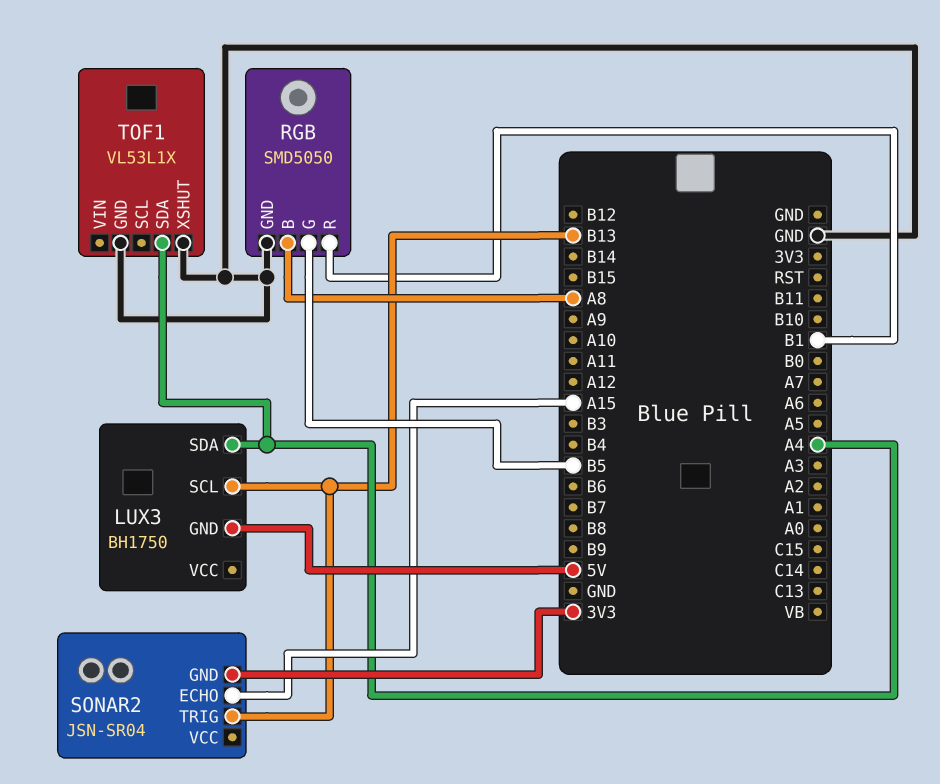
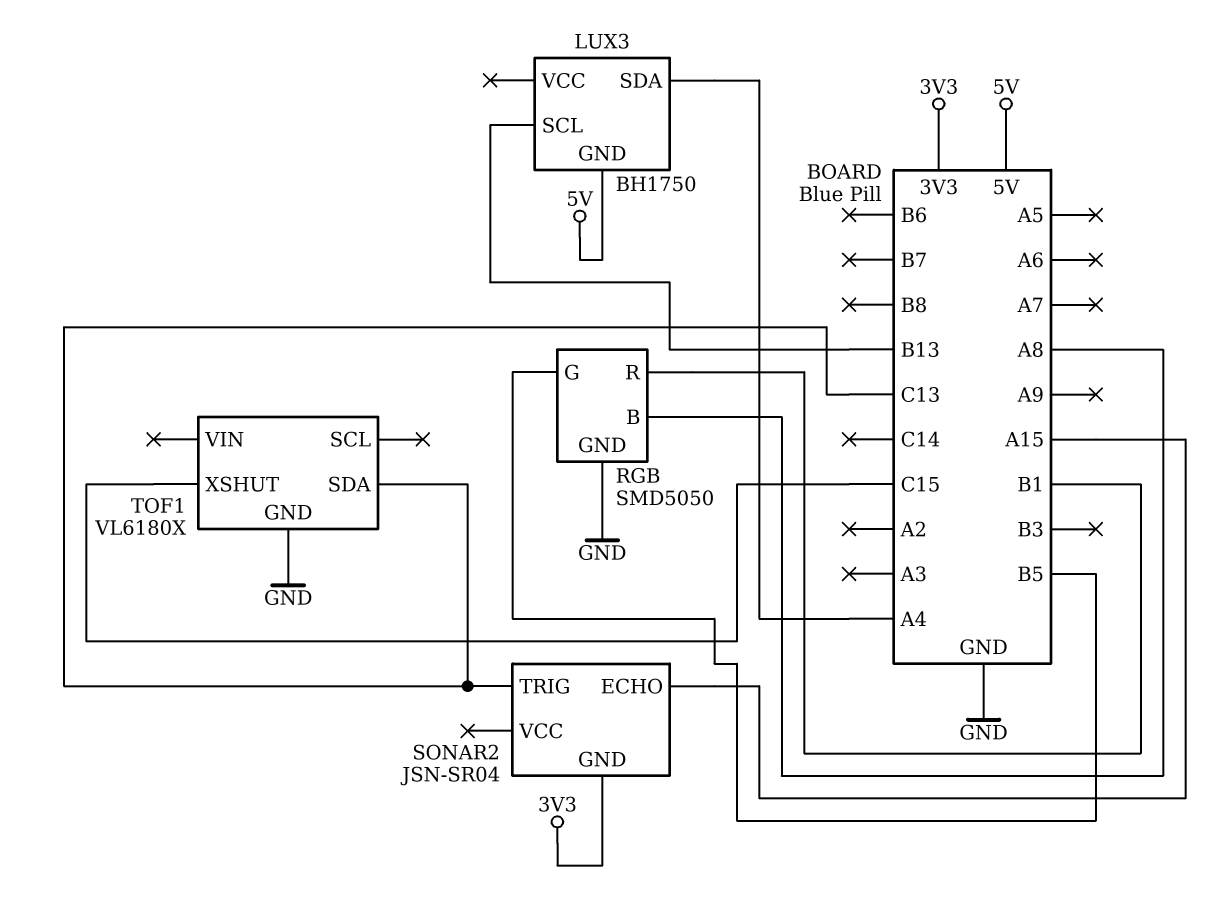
SONAR2 pin TRIG: B13 -> C13
TOF1: VL53L1X -> VL6180X
TOF1 pin SDA: A4 -> C13
TOF1 pin XSHUT: GND -> C15

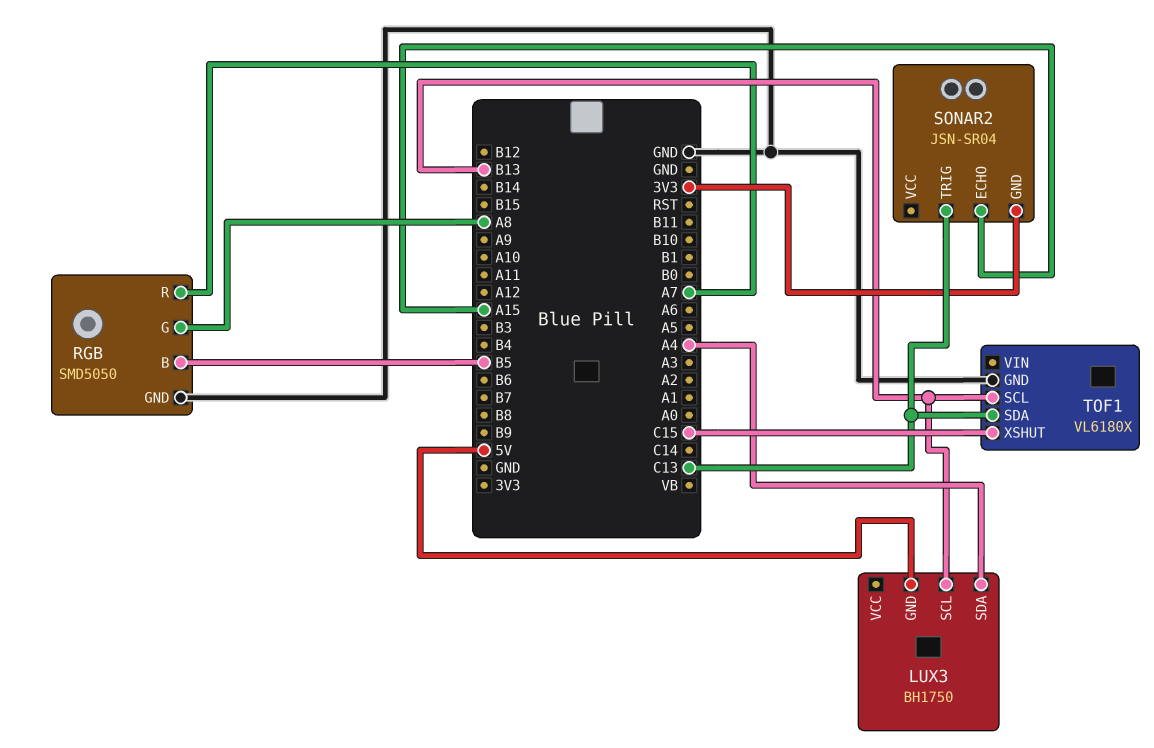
RGB pin B: A8 -> B5
RGB pin G: B5 -> A8
RGB pin R: B1 -> A7
TOF1 pin SCL: none -> B13

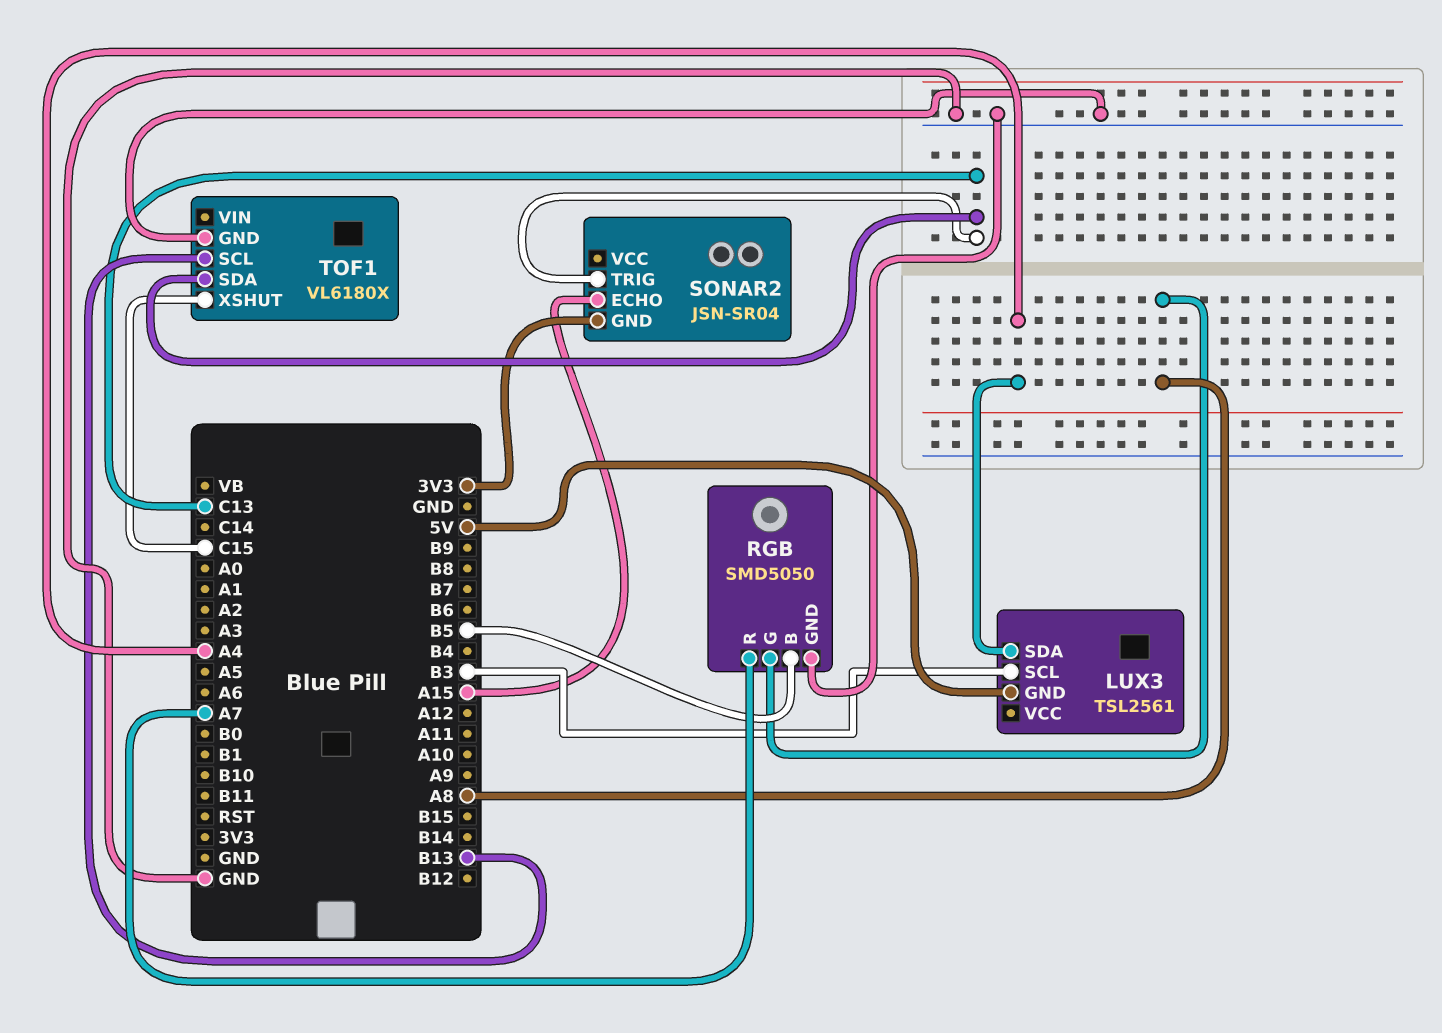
LUX3: BH1750 -> TSL2561
LUX3 pin SCL: B13 -> B3

